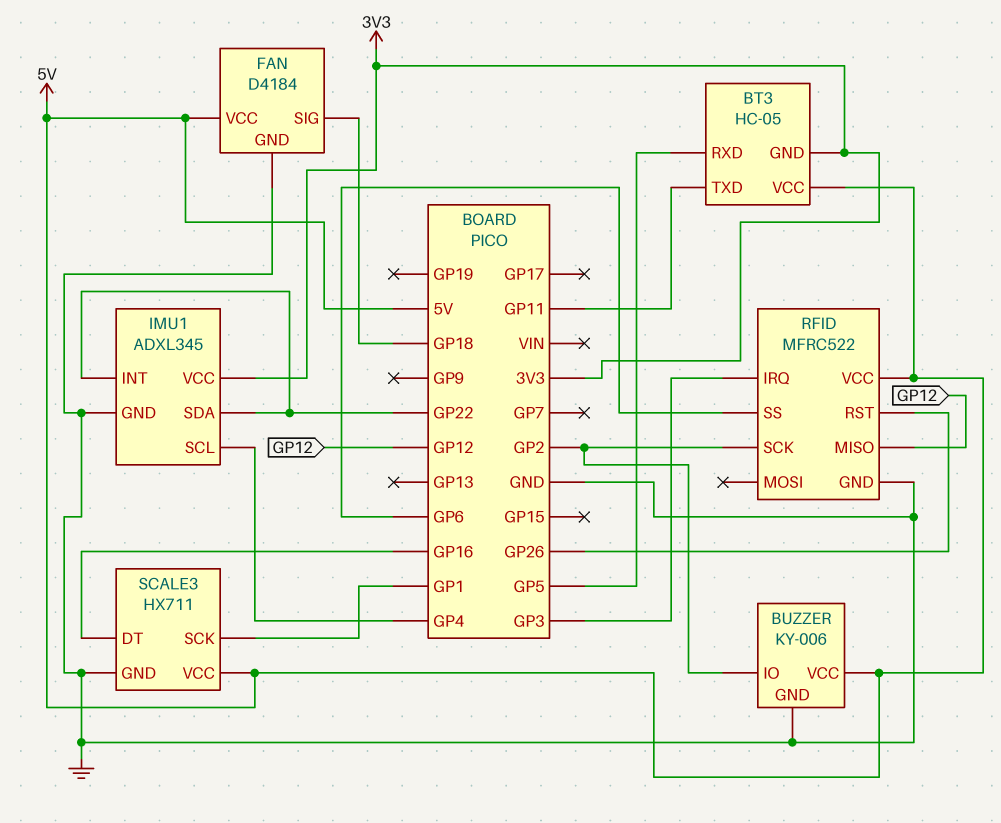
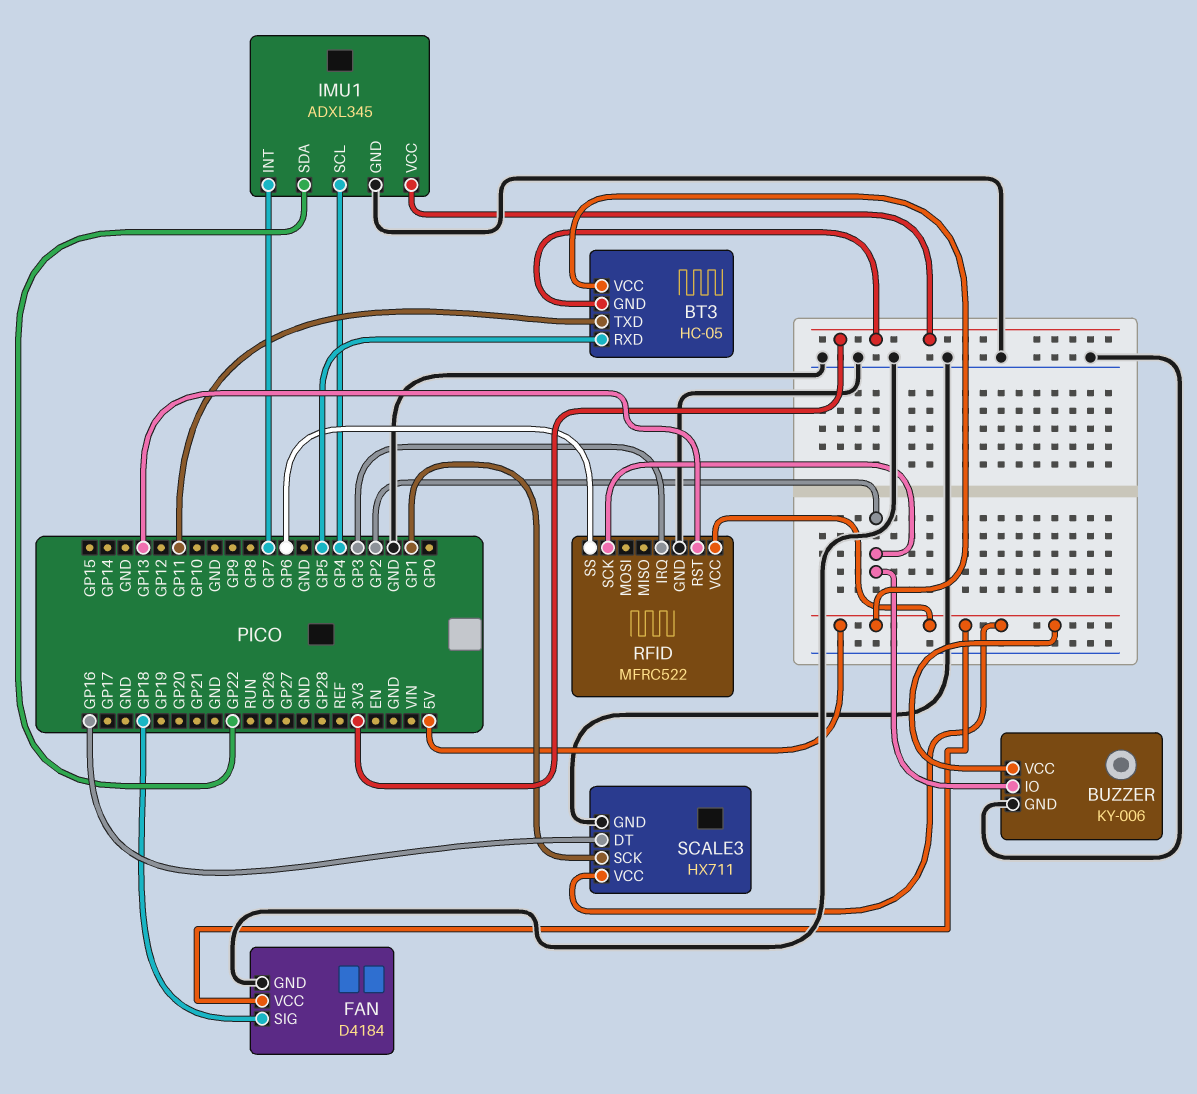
IMU1 pin INT: GP22 -> GP7
RFID pin MISO: GP12 -> none
RFID pin RST: GP26 -> GP13

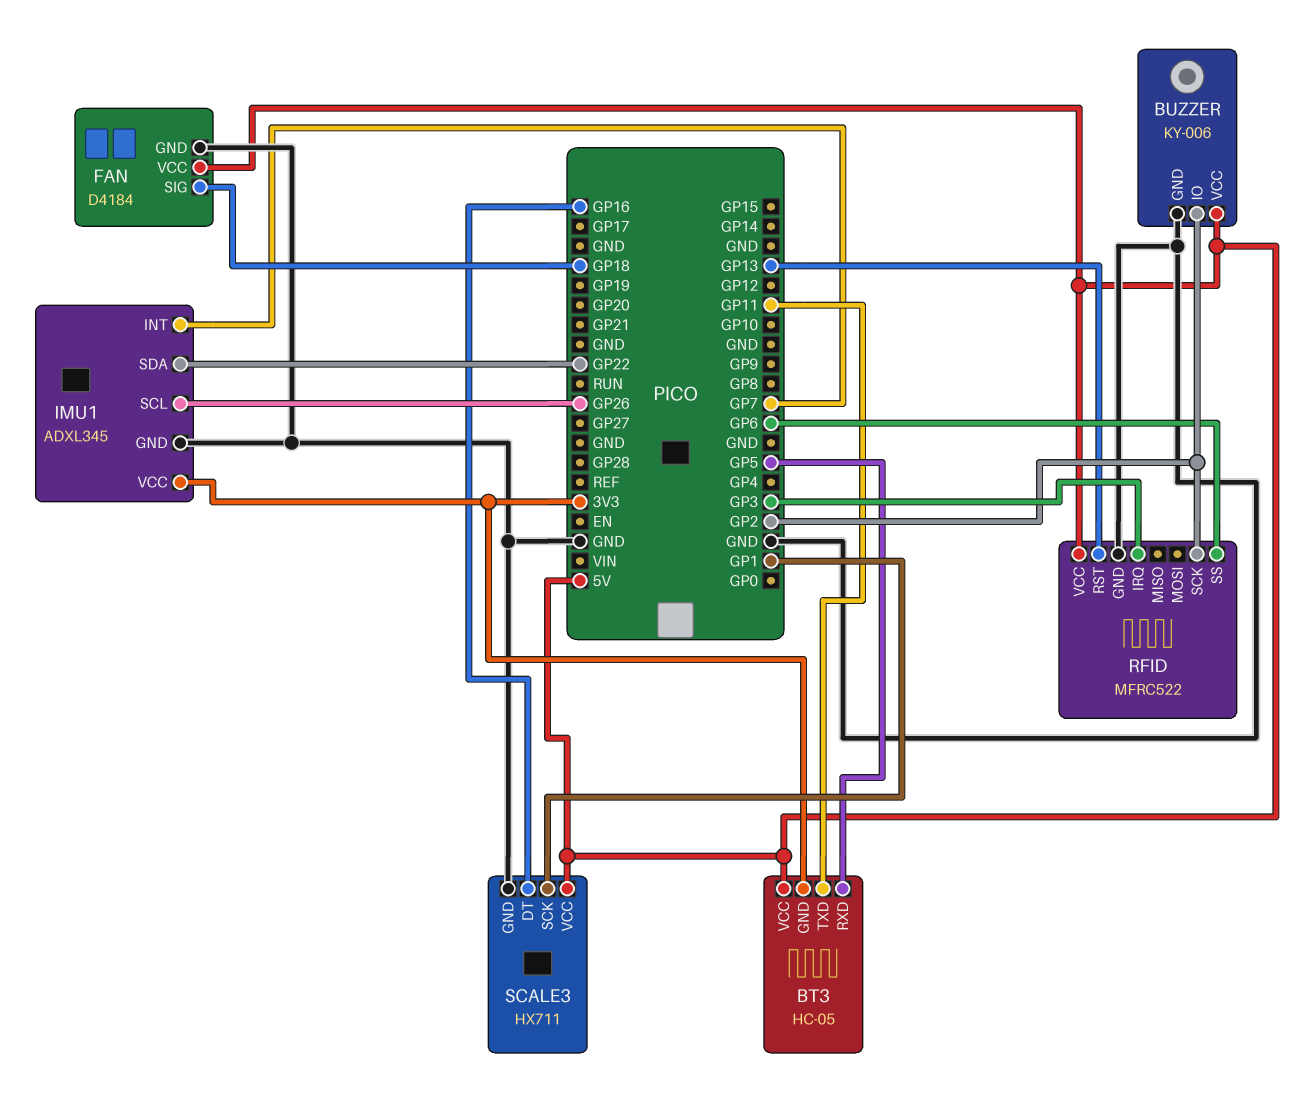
IMU1 pin SCL: GP4 -> GP26

